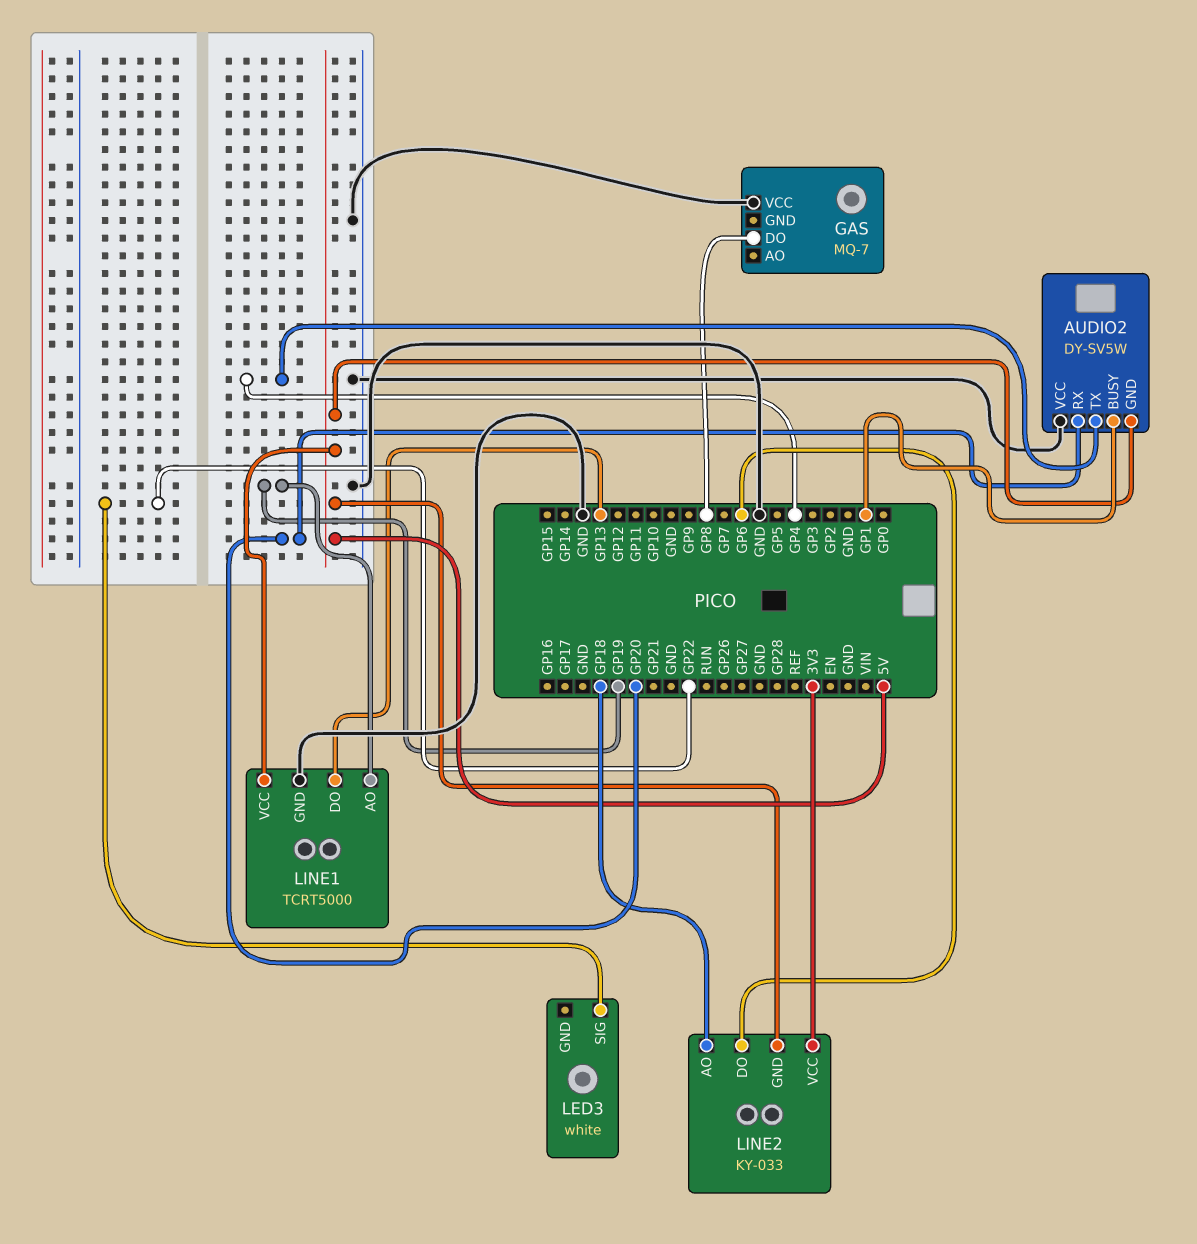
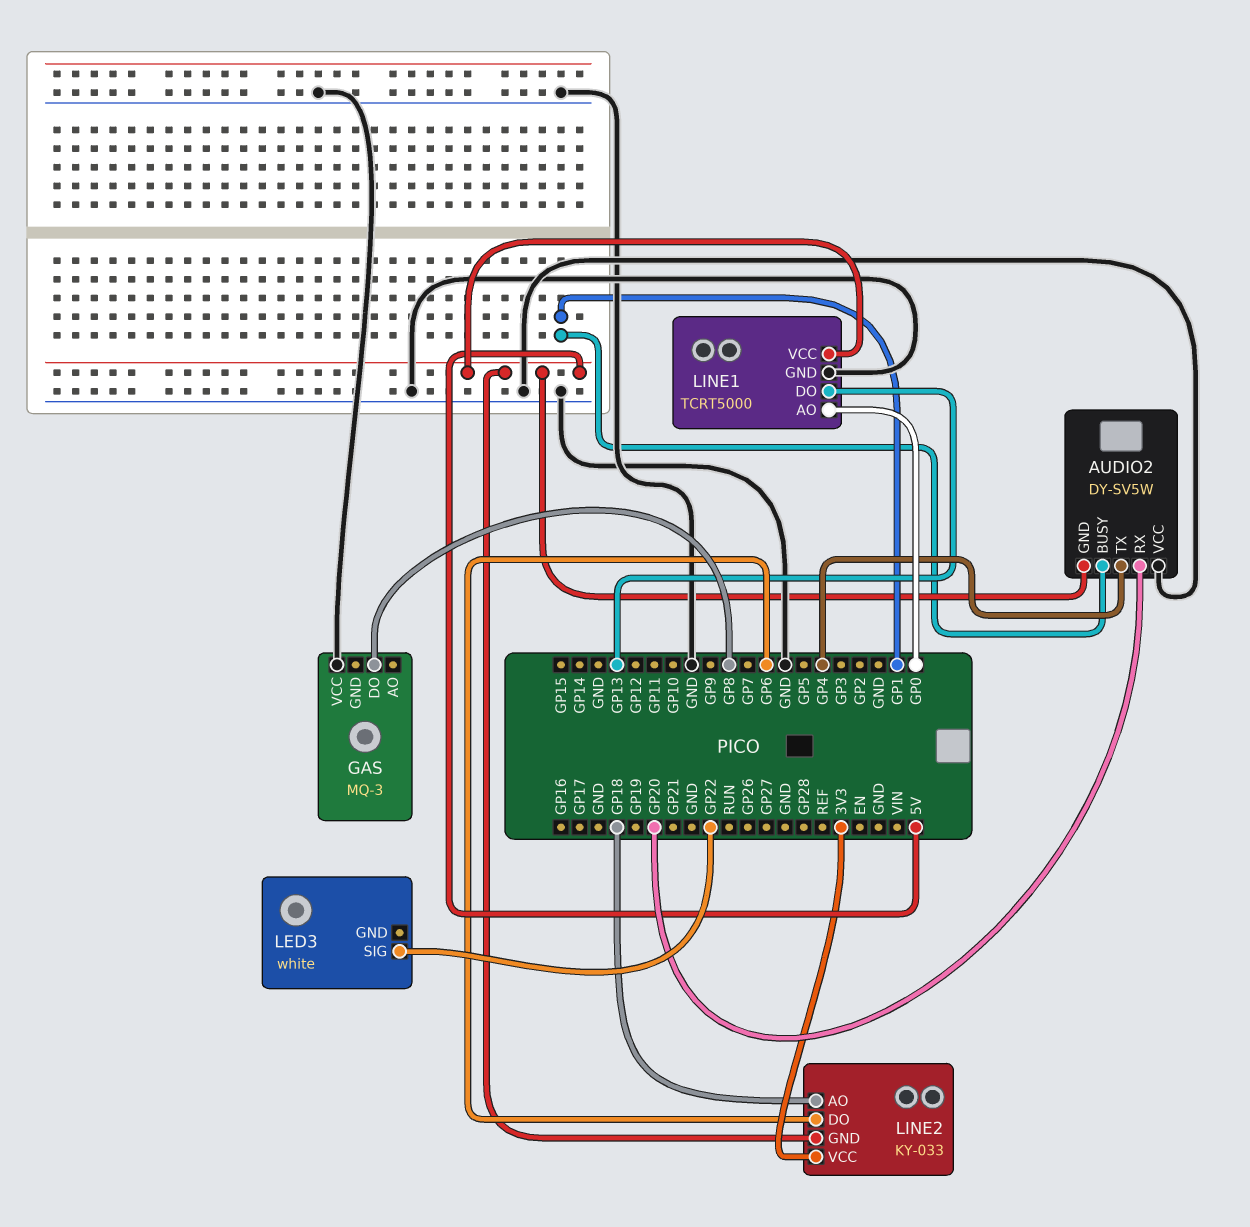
GAS: MQ-7 -> MQ-3
LINE1 pin AO: GP19 -> GP0

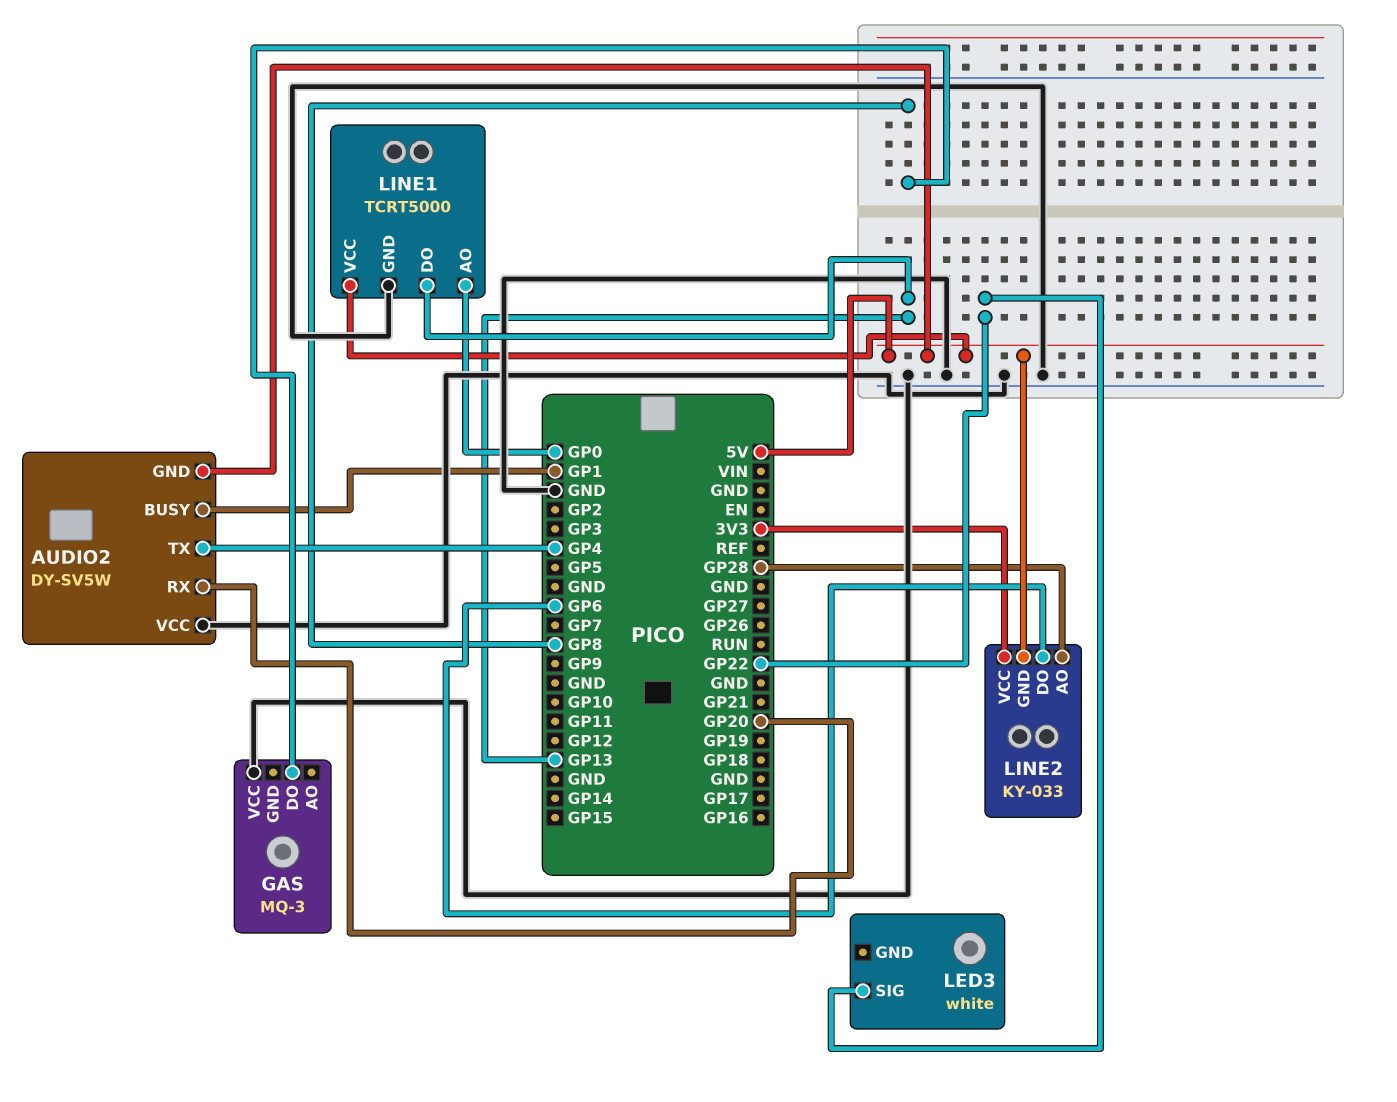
LINE2 pin AO: GP18 -> GP28

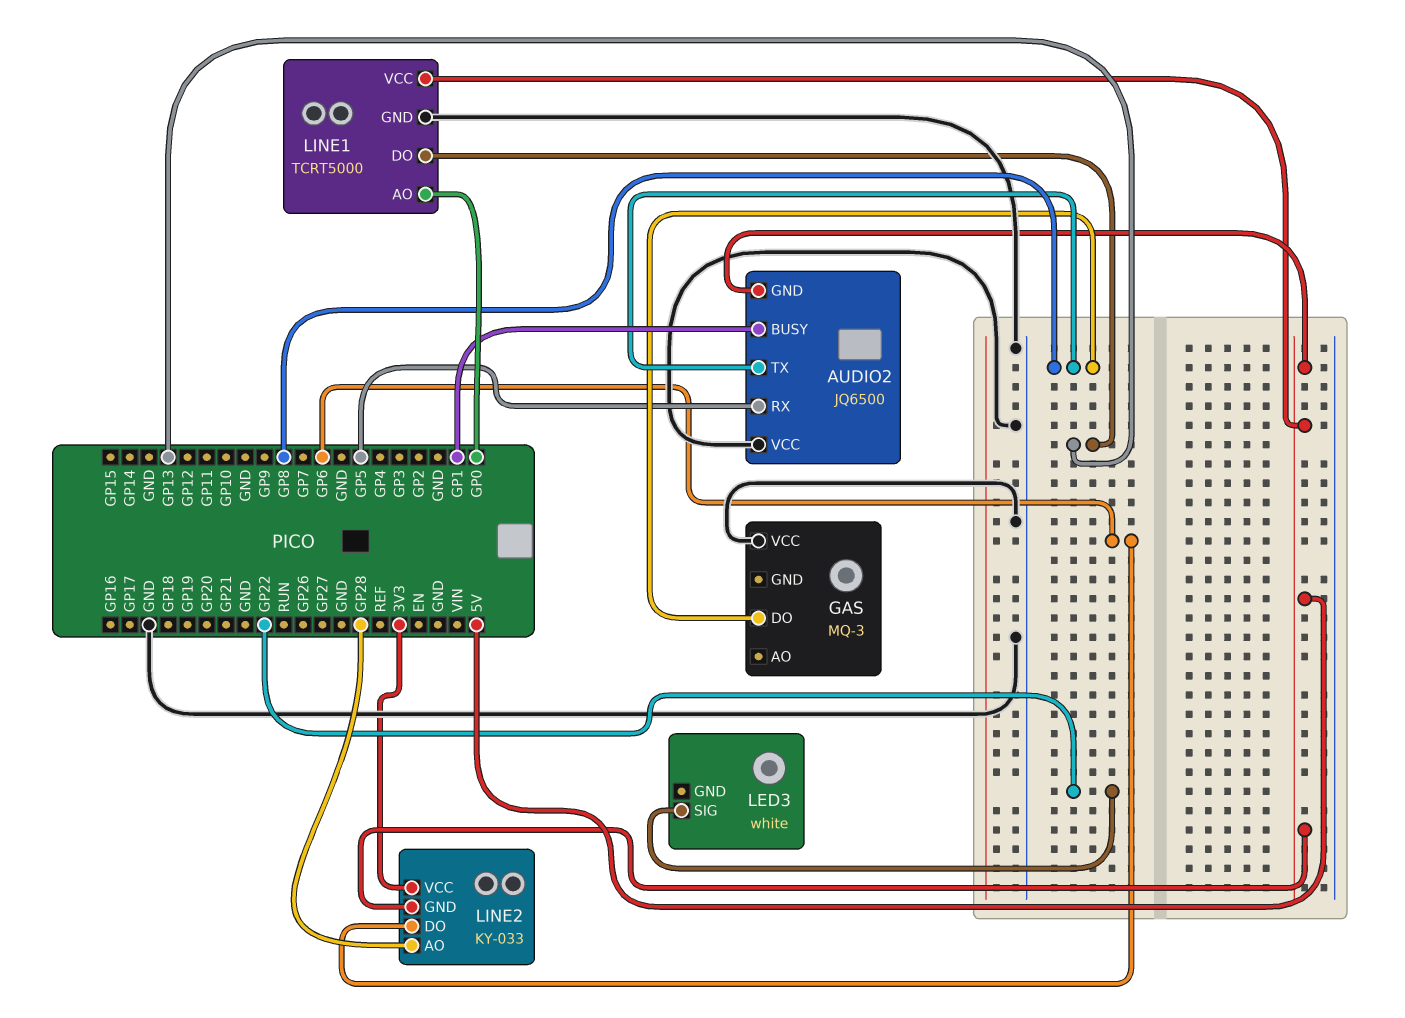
AUDIO2: DY-SV5W -> JQ6500
AUDIO2 pin RX: GP20 -> GP5
AUDIO2 pin TX: GP4 -> GP8

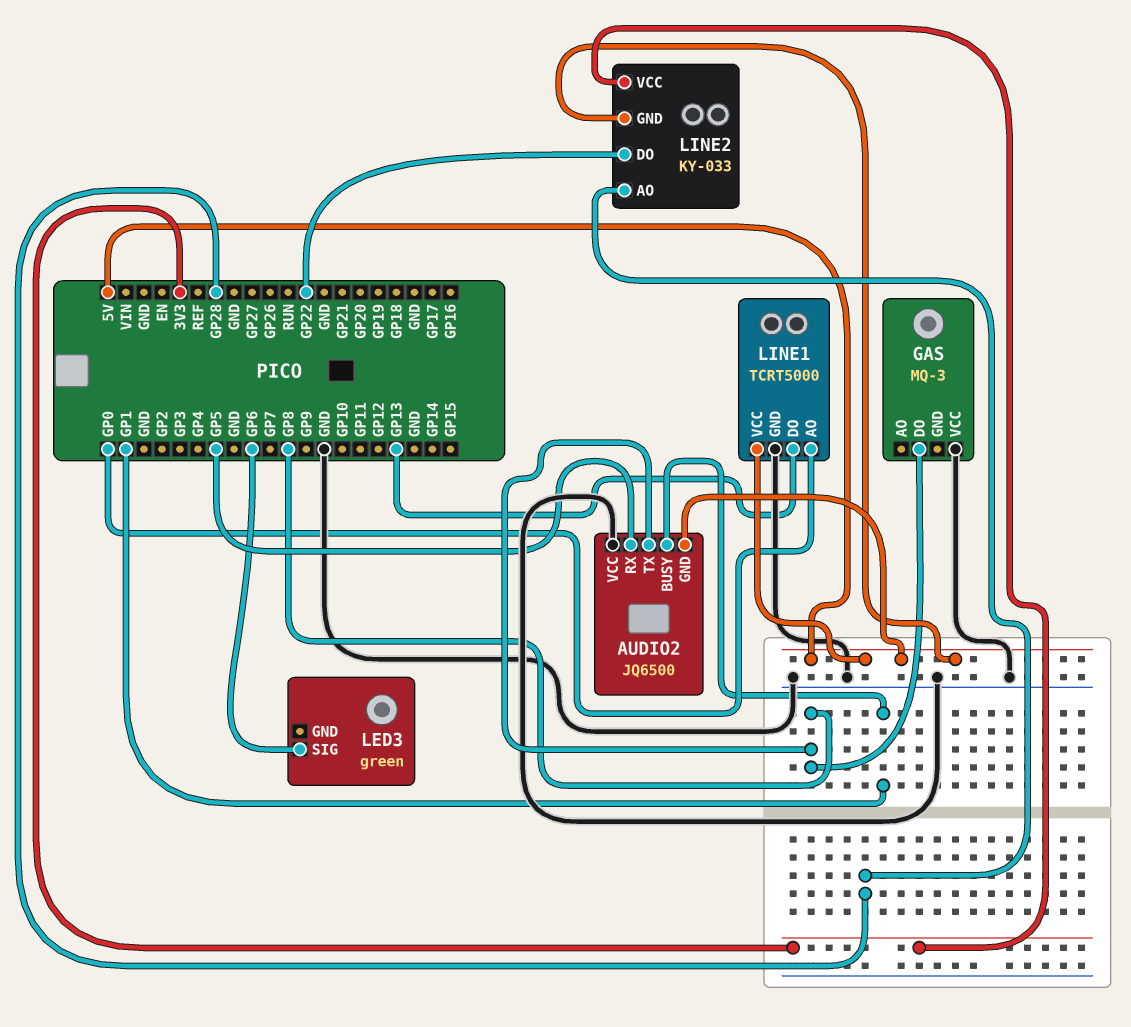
LED3: white -> green
LED3 pin SIG: GP22 -> GP6
LINE2 pin DO: GP6 -> GP22

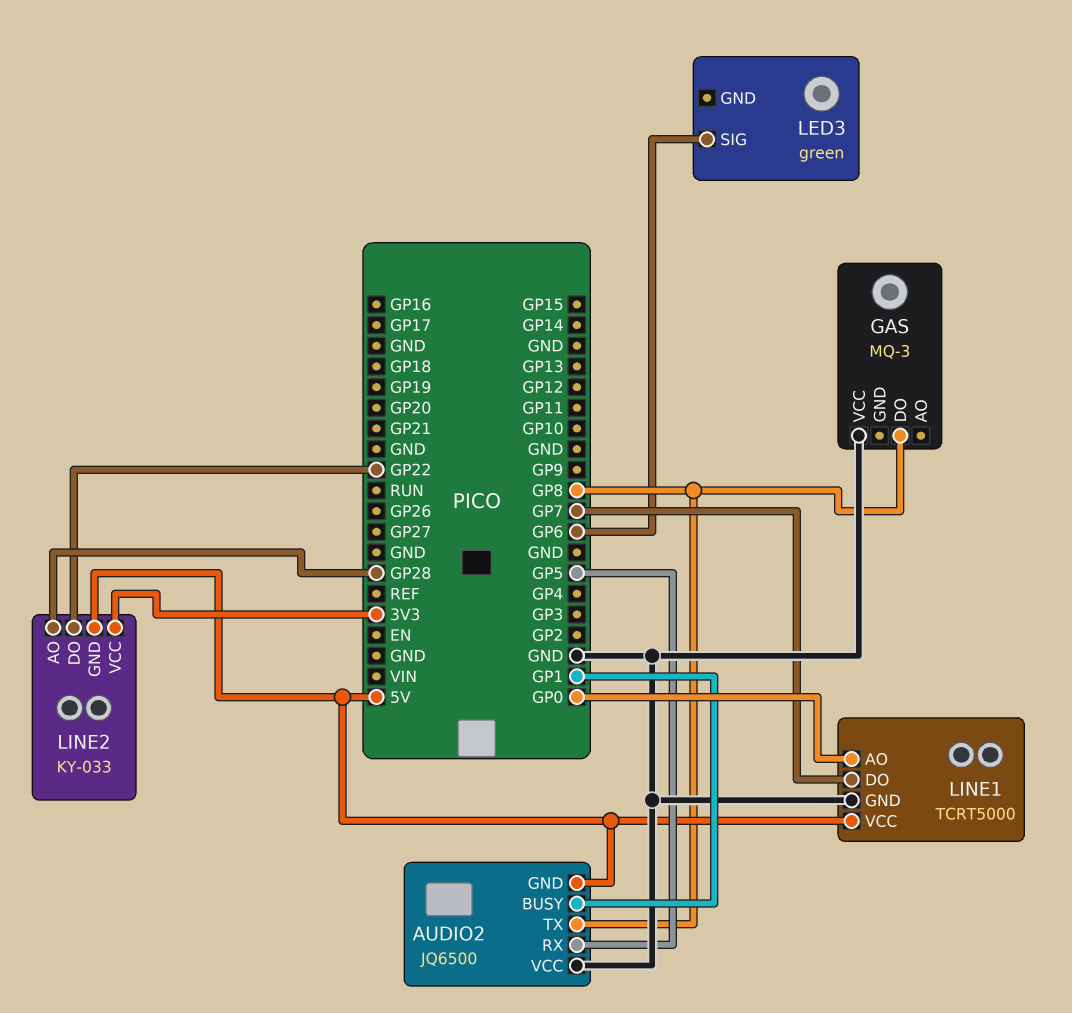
LINE1 pin DO: GP13 -> GP7

